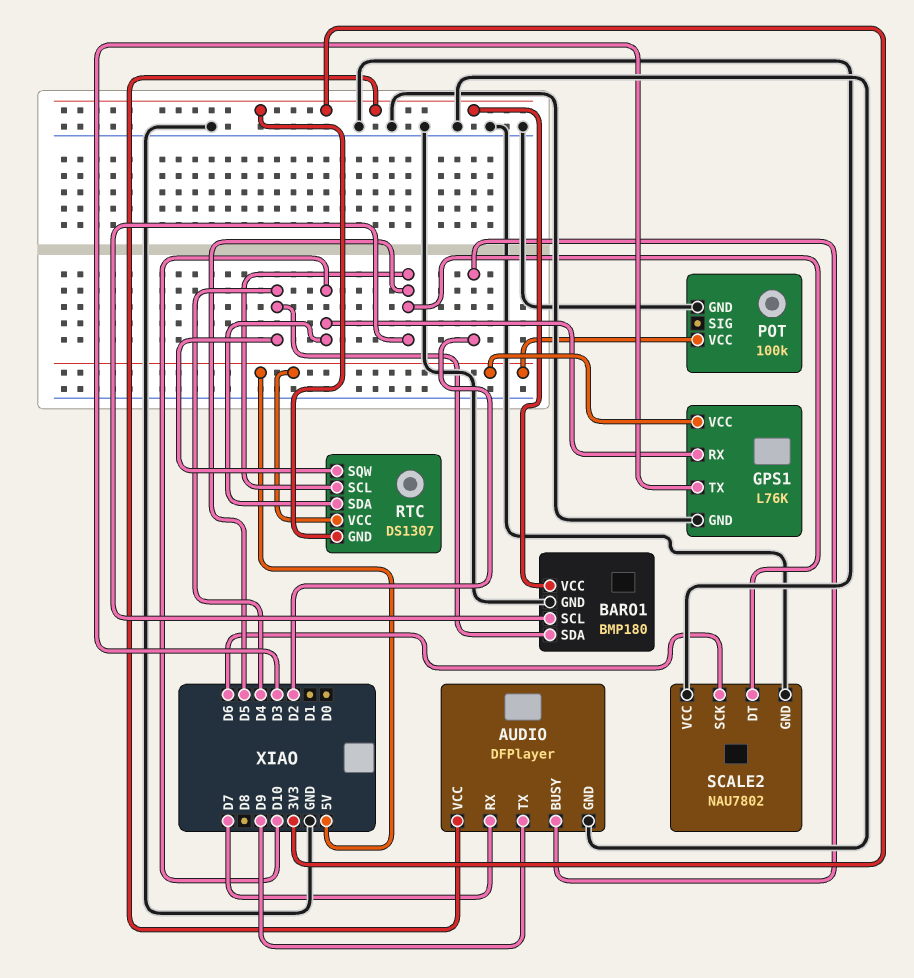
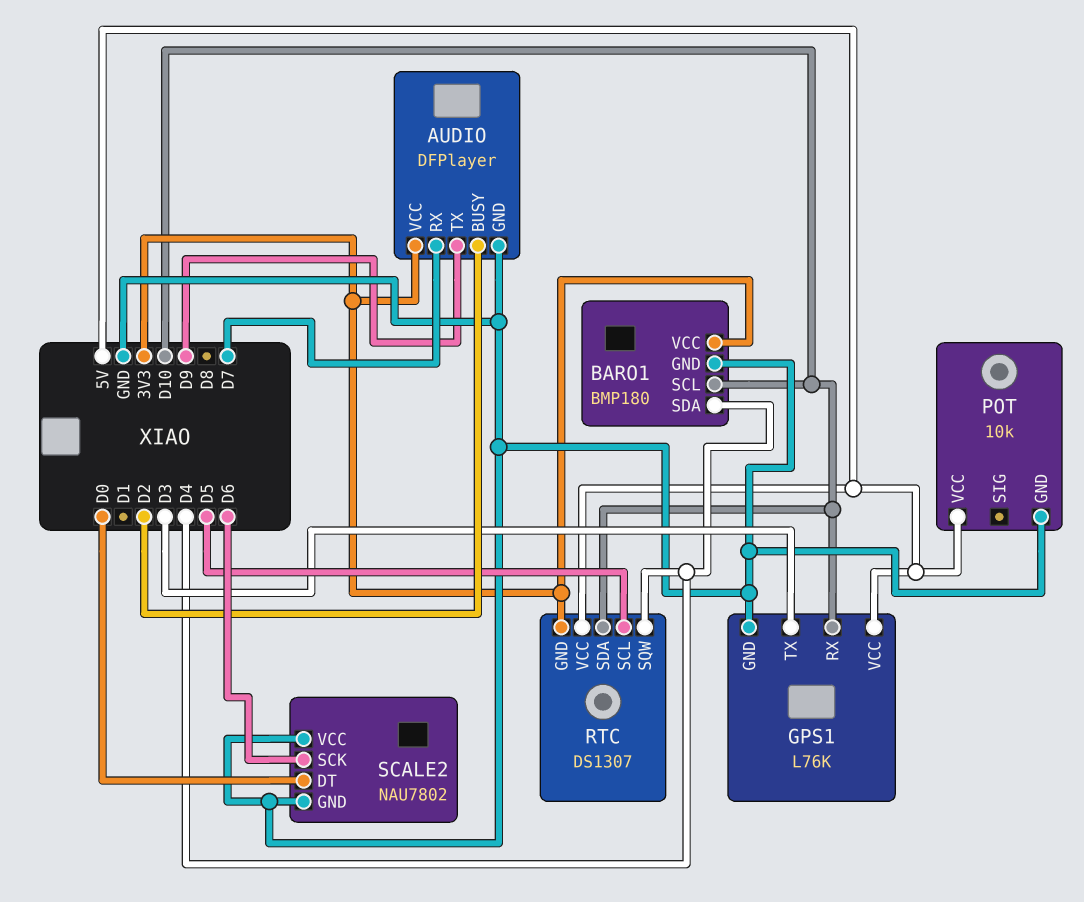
BARO1 pin SCL: D5 -> D10
POT: 100k -> 10k
SCALE2 pin DT: D5 -> D0

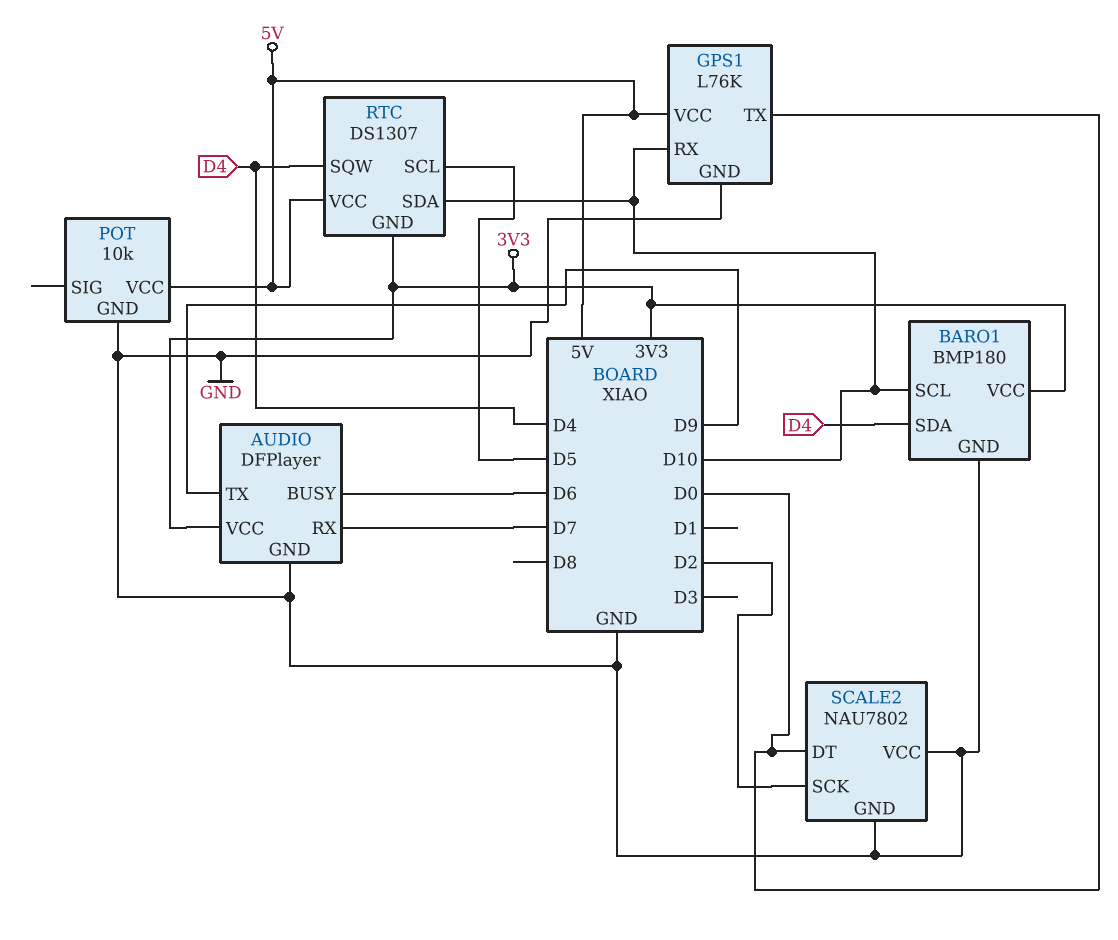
AUDIO pin BUSY: D2 -> D6
GPS1 pin TX: D3 -> D0
SCALE2 pin SCK: D6 -> D2

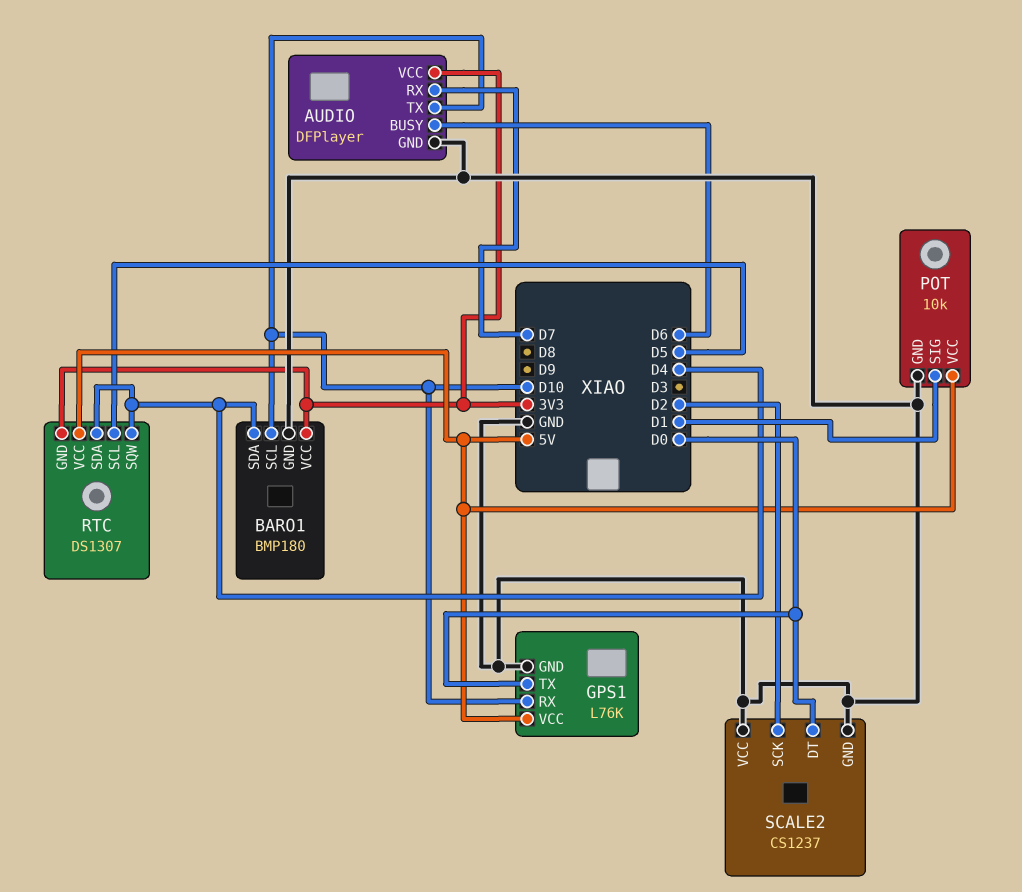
AUDIO pin TX: D9 -> D10
POT pin SIG: none -> D1
RTC pin SDA: D10 -> D4
SCALE2: NAU7802 -> CS1237

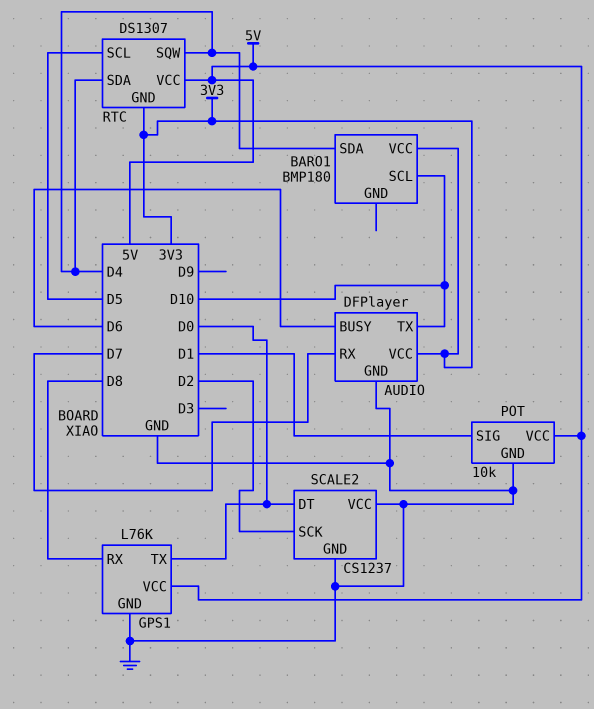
BARO1 pin GND: GND -> none
GPS1 pin RX: D10 -> D8

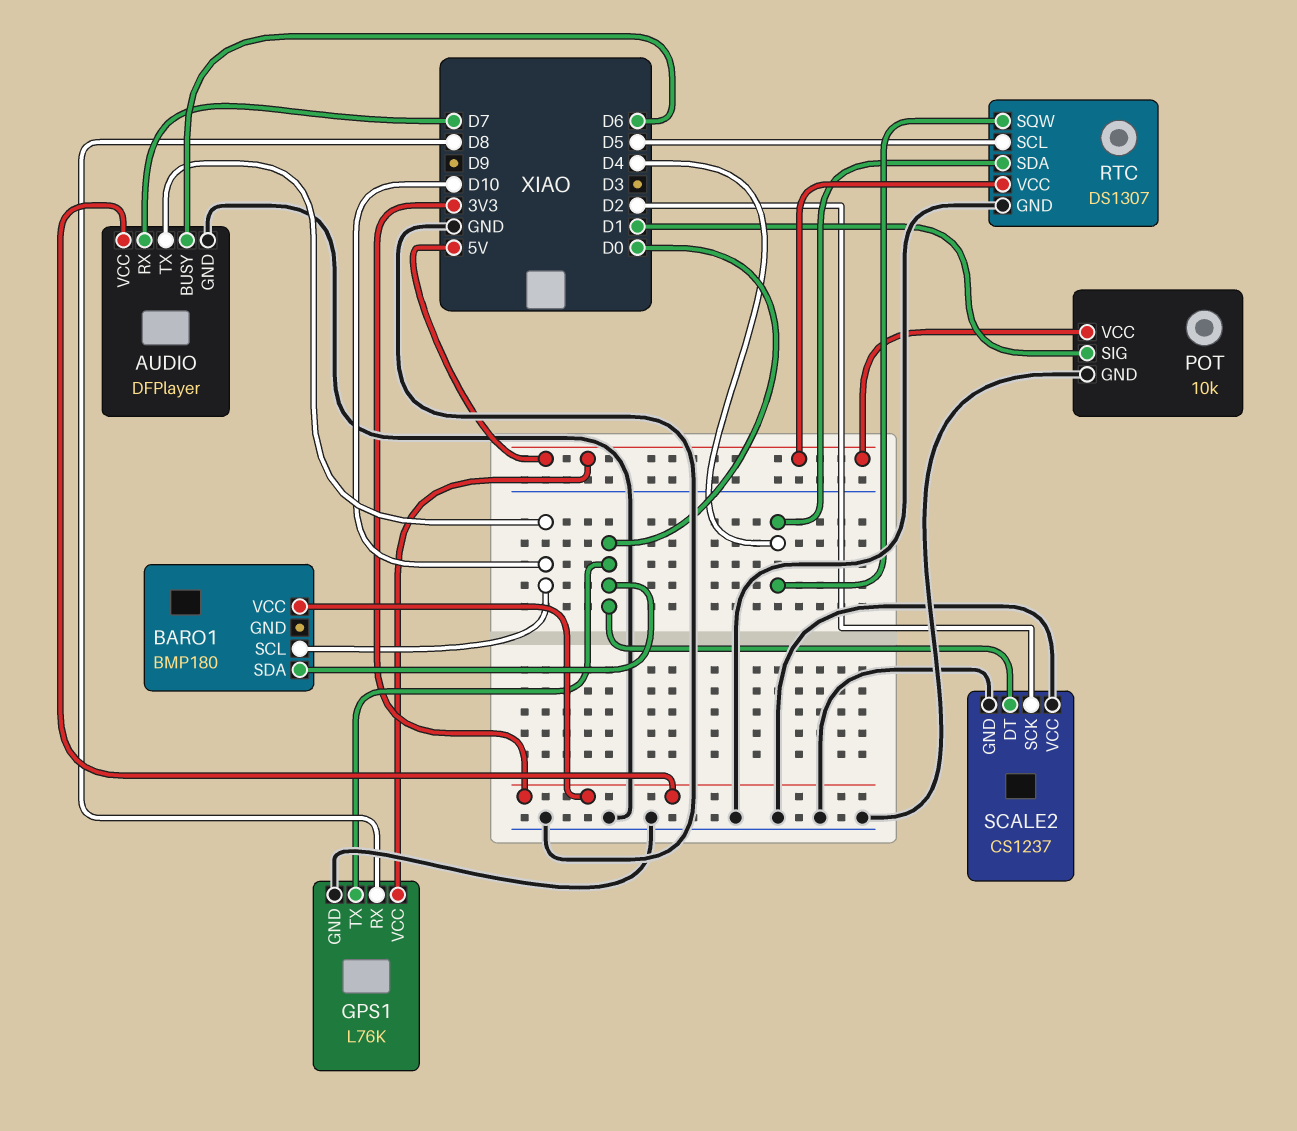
BARO1 pin SDA: D4 -> D0
RTC pin GND: 3V3 -> GND

